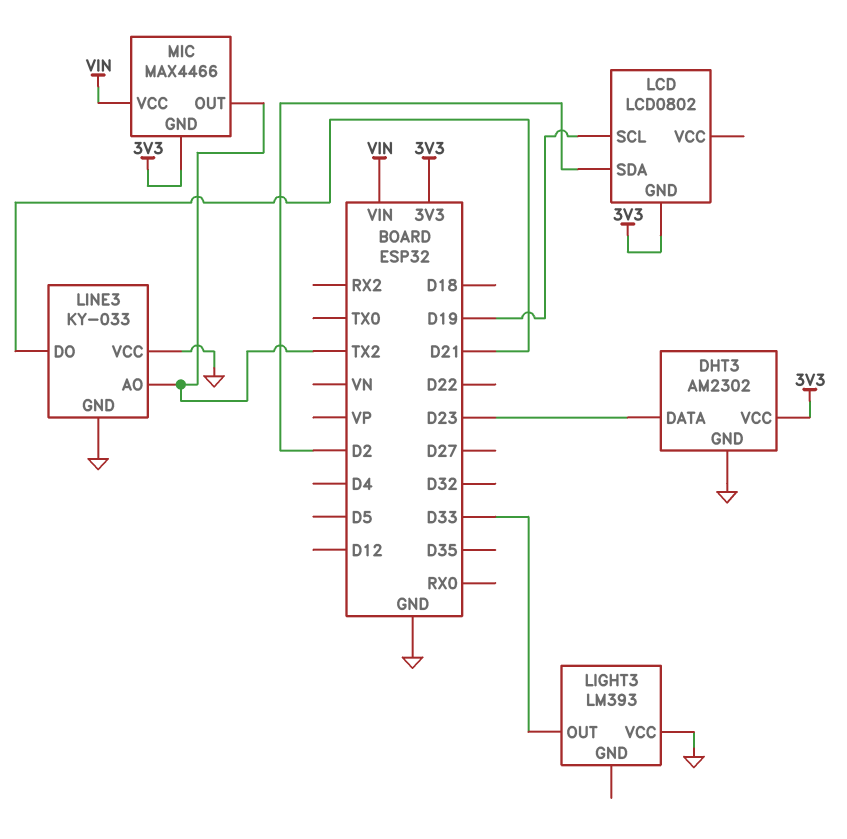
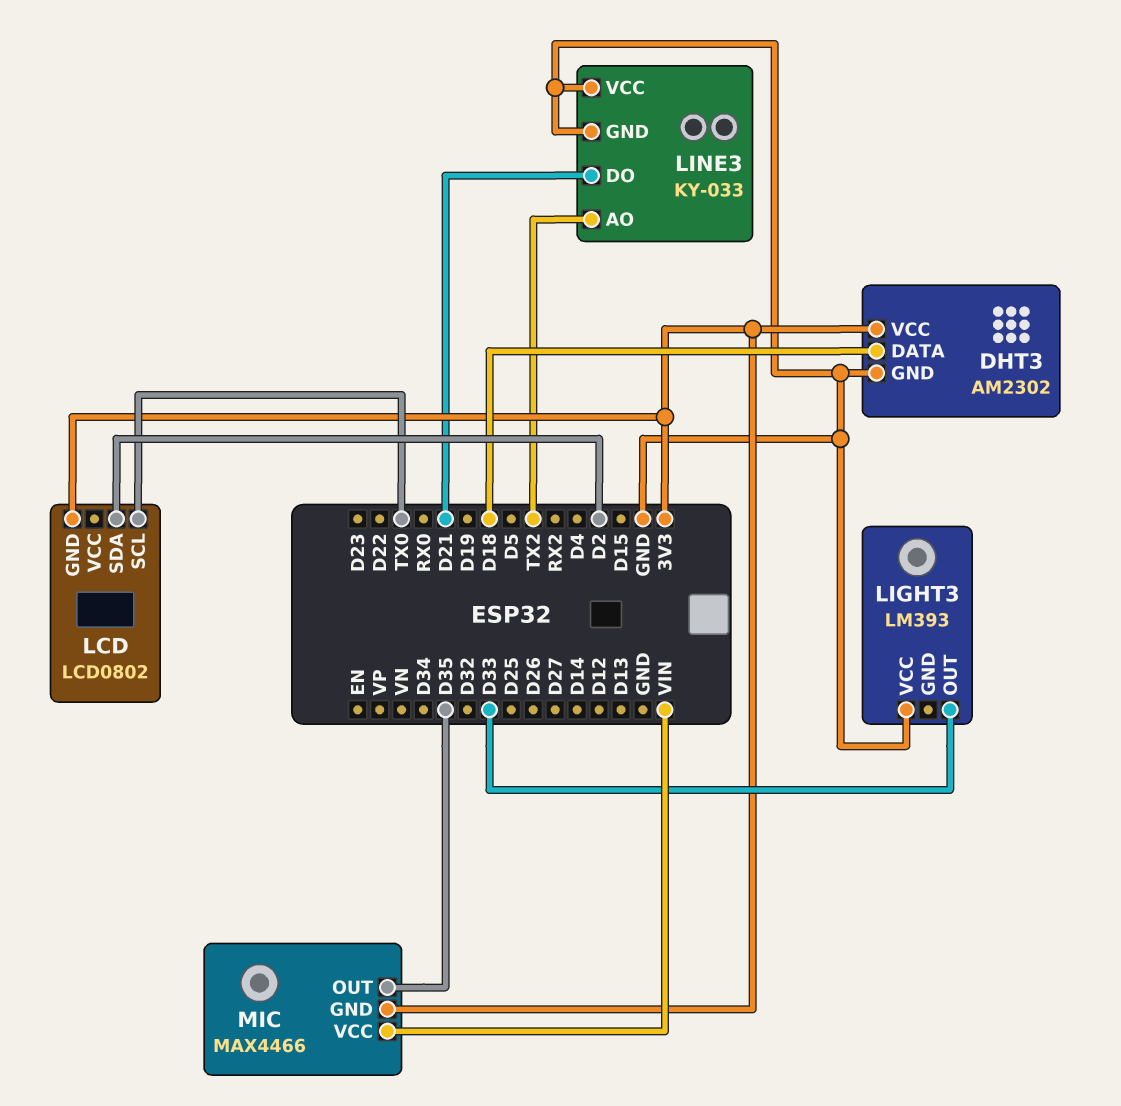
DHT3 pin DATA: D23 -> D18
LCD pin SCL: D19 -> TX0
MIC pin OUT: TX2 -> D35

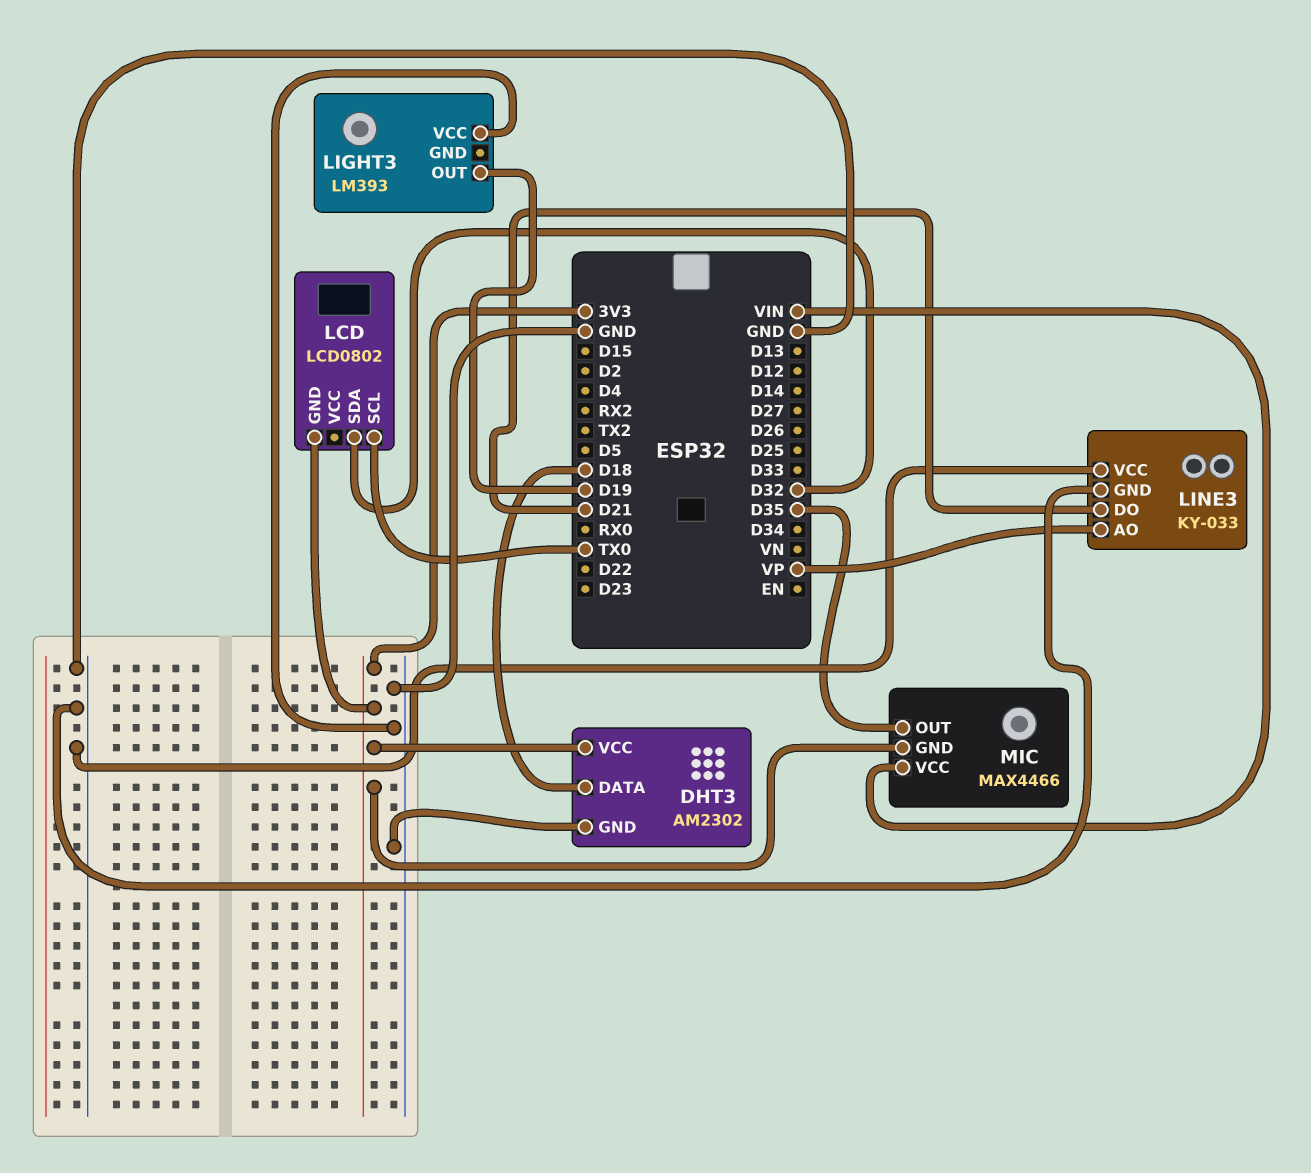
LCD pin SDA: D2 -> D32
LIGHT3 pin OUT: D33 -> D19
LINE3 pin AO: TX2 -> VP

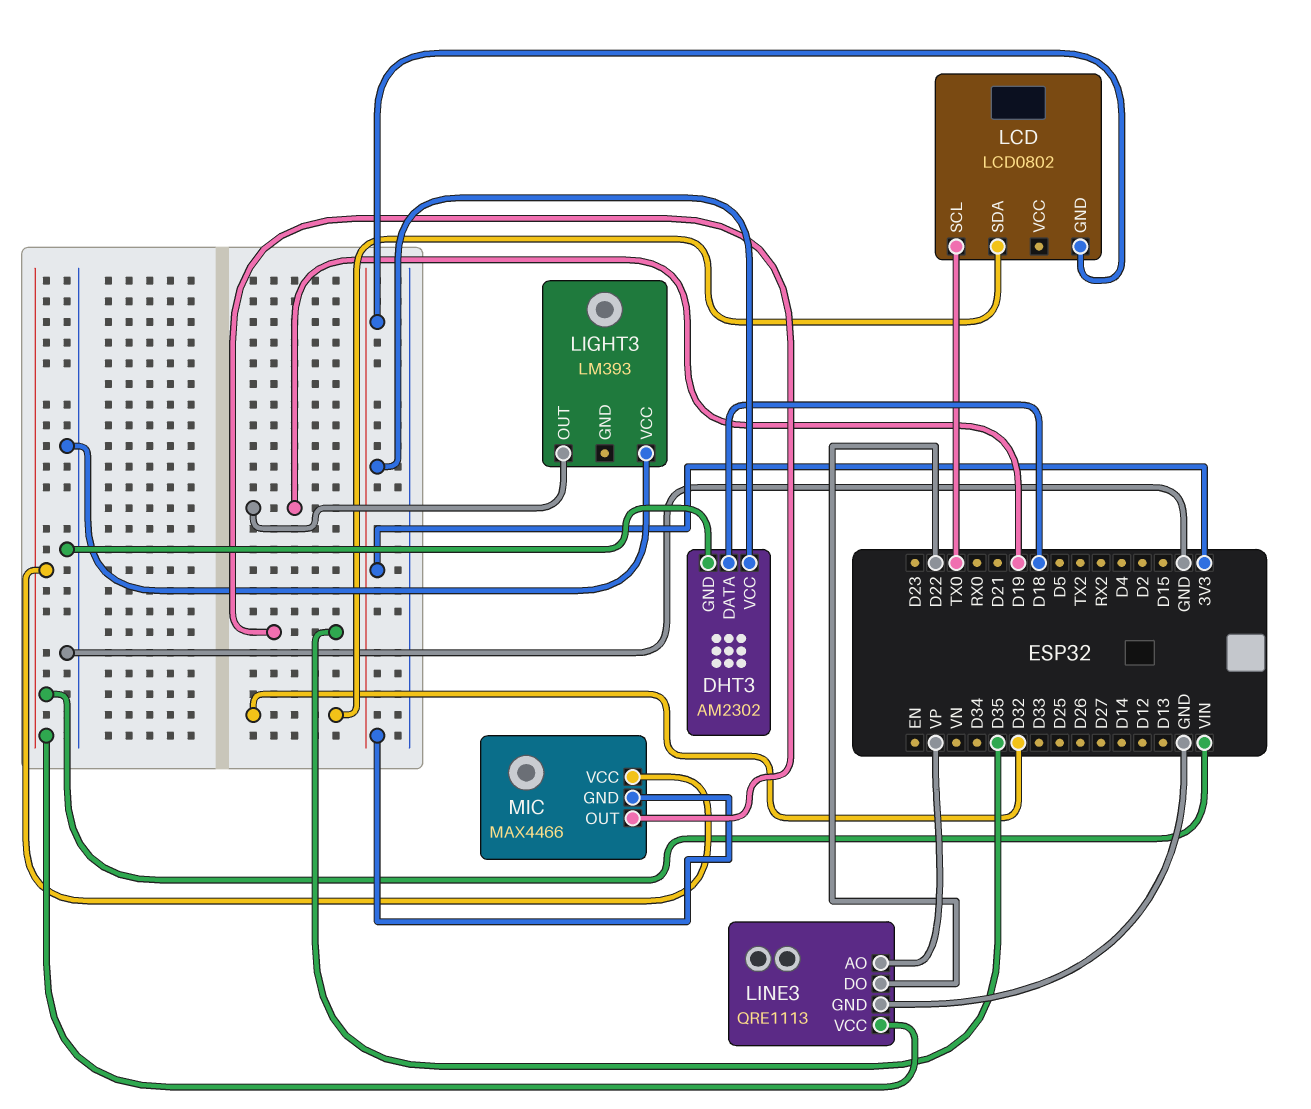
LINE3: KY-033 -> QRE1113
LINE3 pin DO: D21 -> D22
LINE3 pin VCC: GND -> VIN

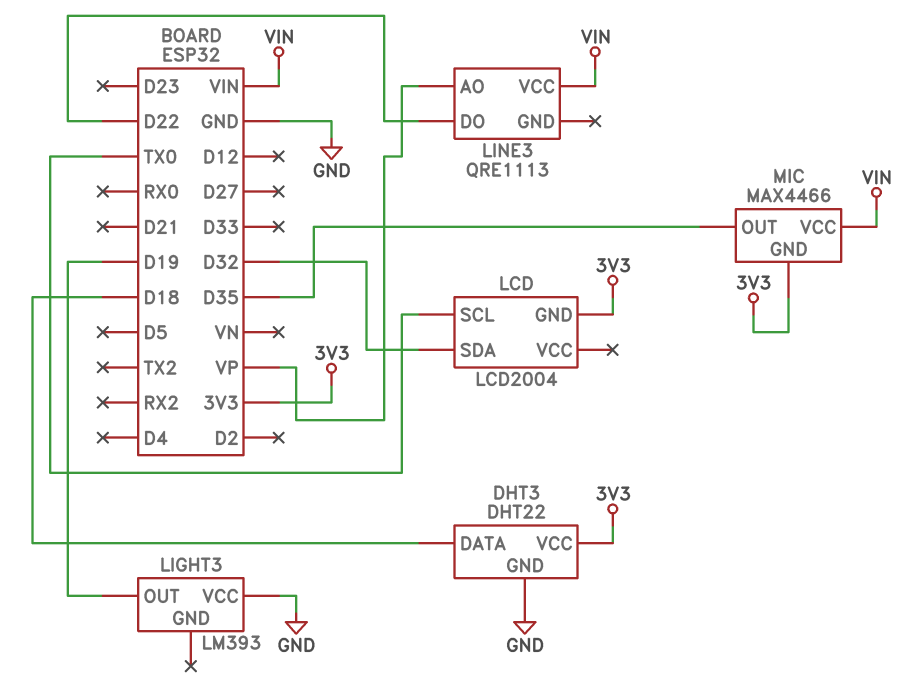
DHT3: AM2302 -> DHT22
LCD: LCD0802 -> LCD2004
LINE3 pin GND: GND -> none

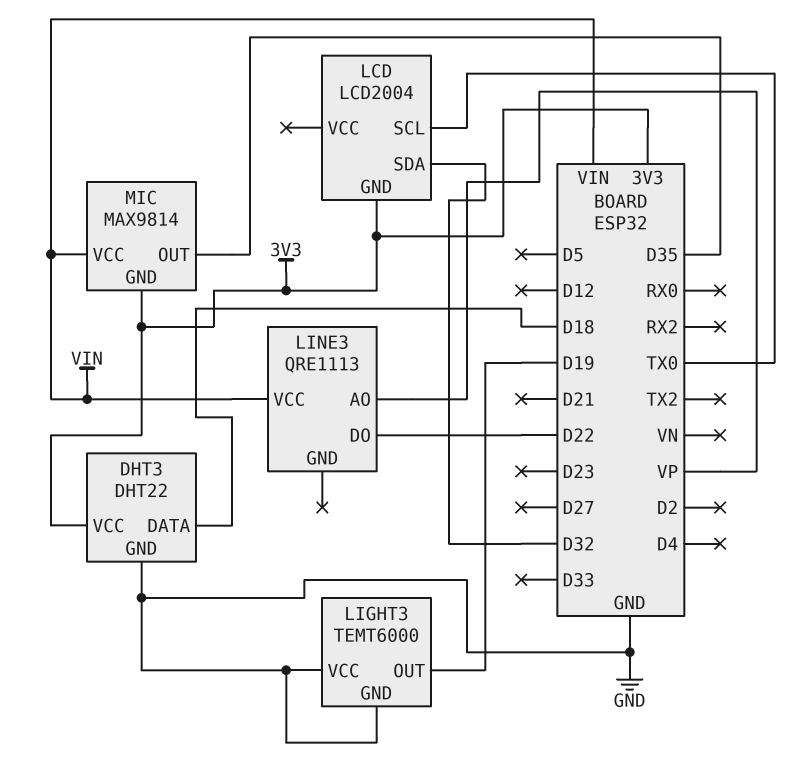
LIGHT3: LM393 -> TEMT6000
LIGHT3 pin GND: none -> GND
MIC: MAX4466 -> MAX9814

